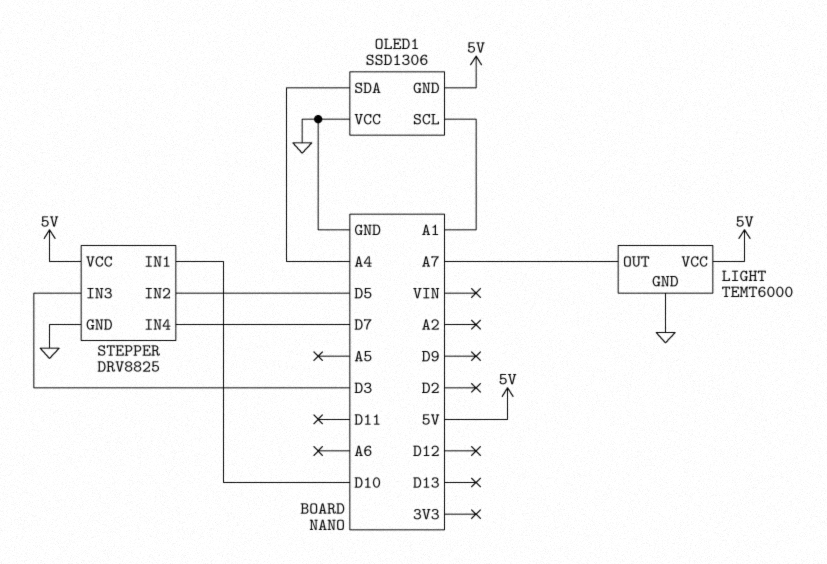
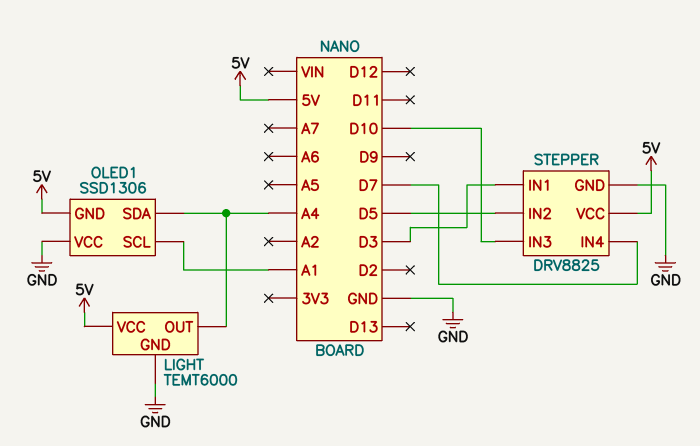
LIGHT pin OUT: A7 -> A4
STEPPER pin IN1: D10 -> D3
STEPPER pin IN3: D3 -> D10

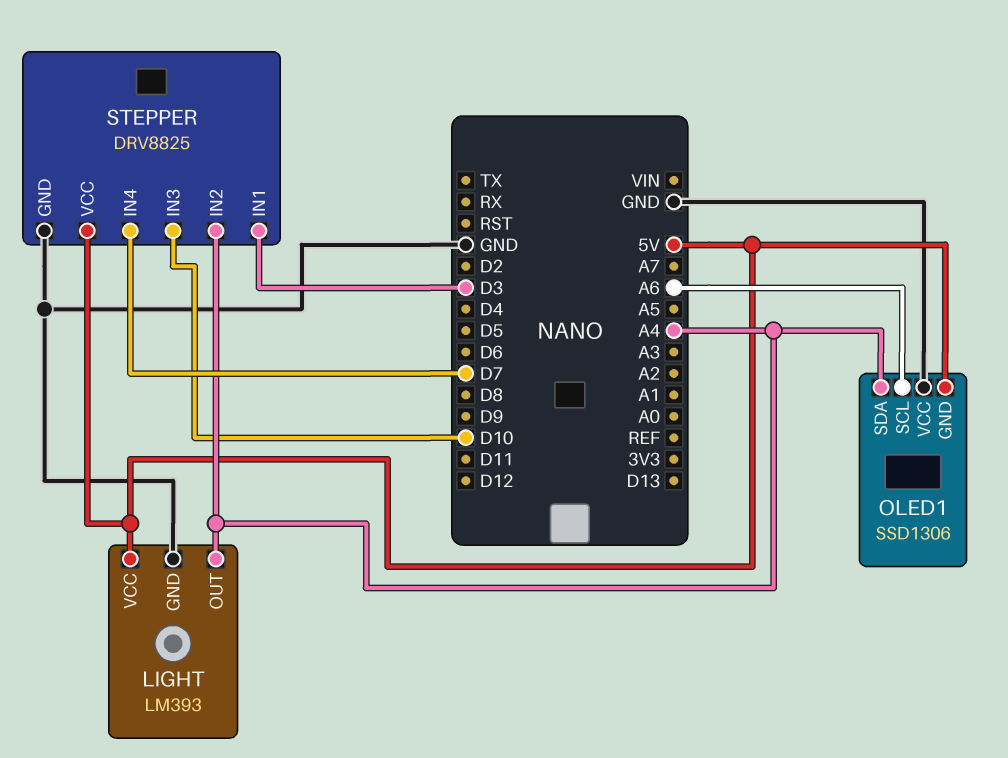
LIGHT: TEMT6000 -> LM393
OLED1 pin SCL: A1 -> A6
STEPPER pin IN2: D5 -> A4

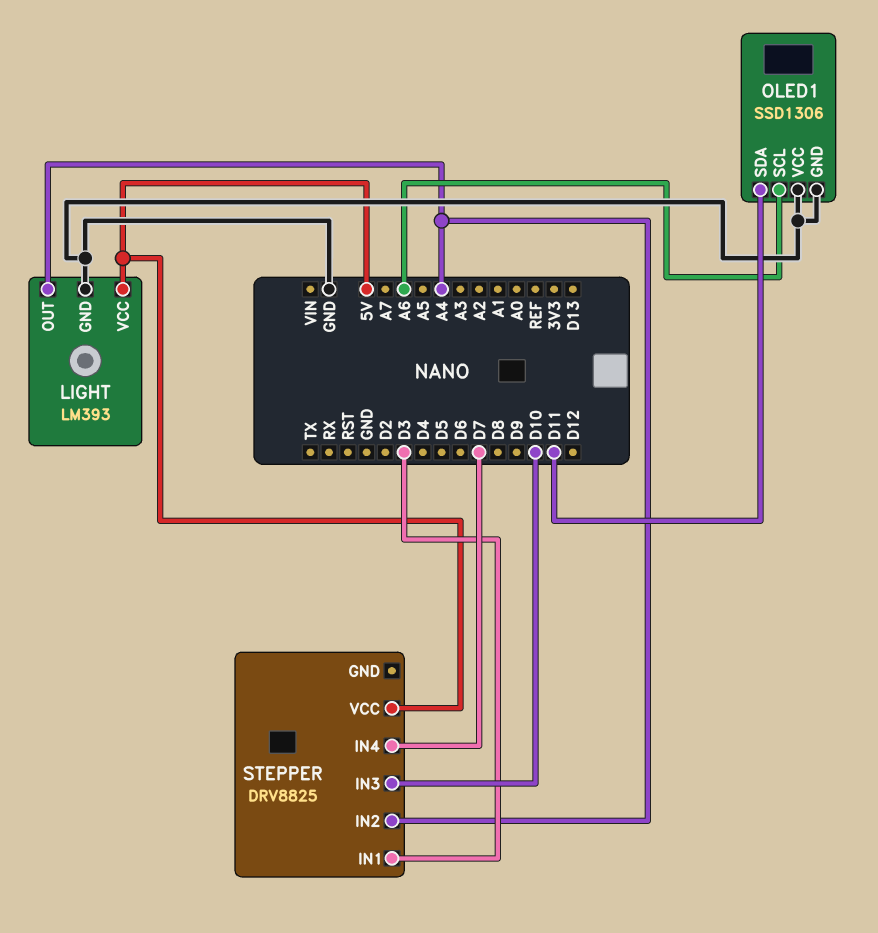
OLED1 pin GND: 5V -> GND
OLED1 pin SDA: A4 -> D11
STEPPER pin GND: GND -> none

